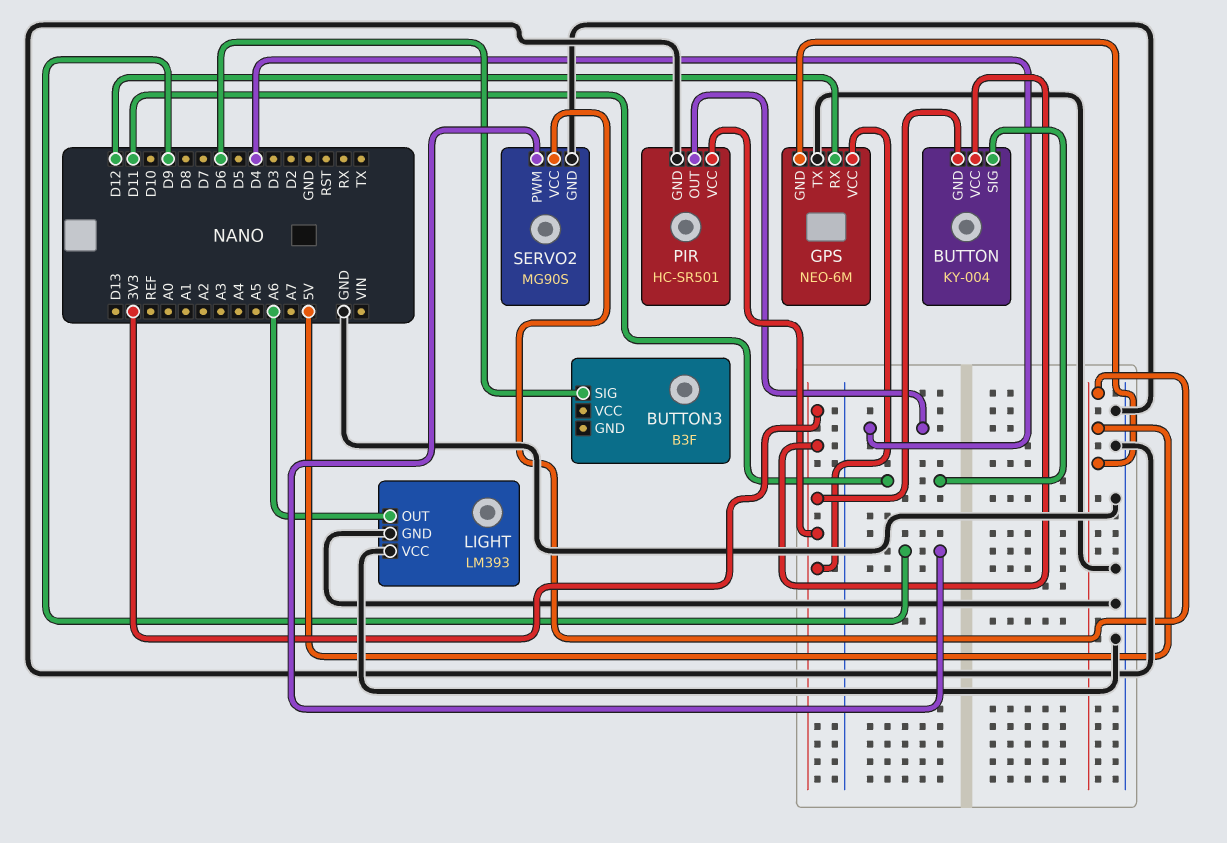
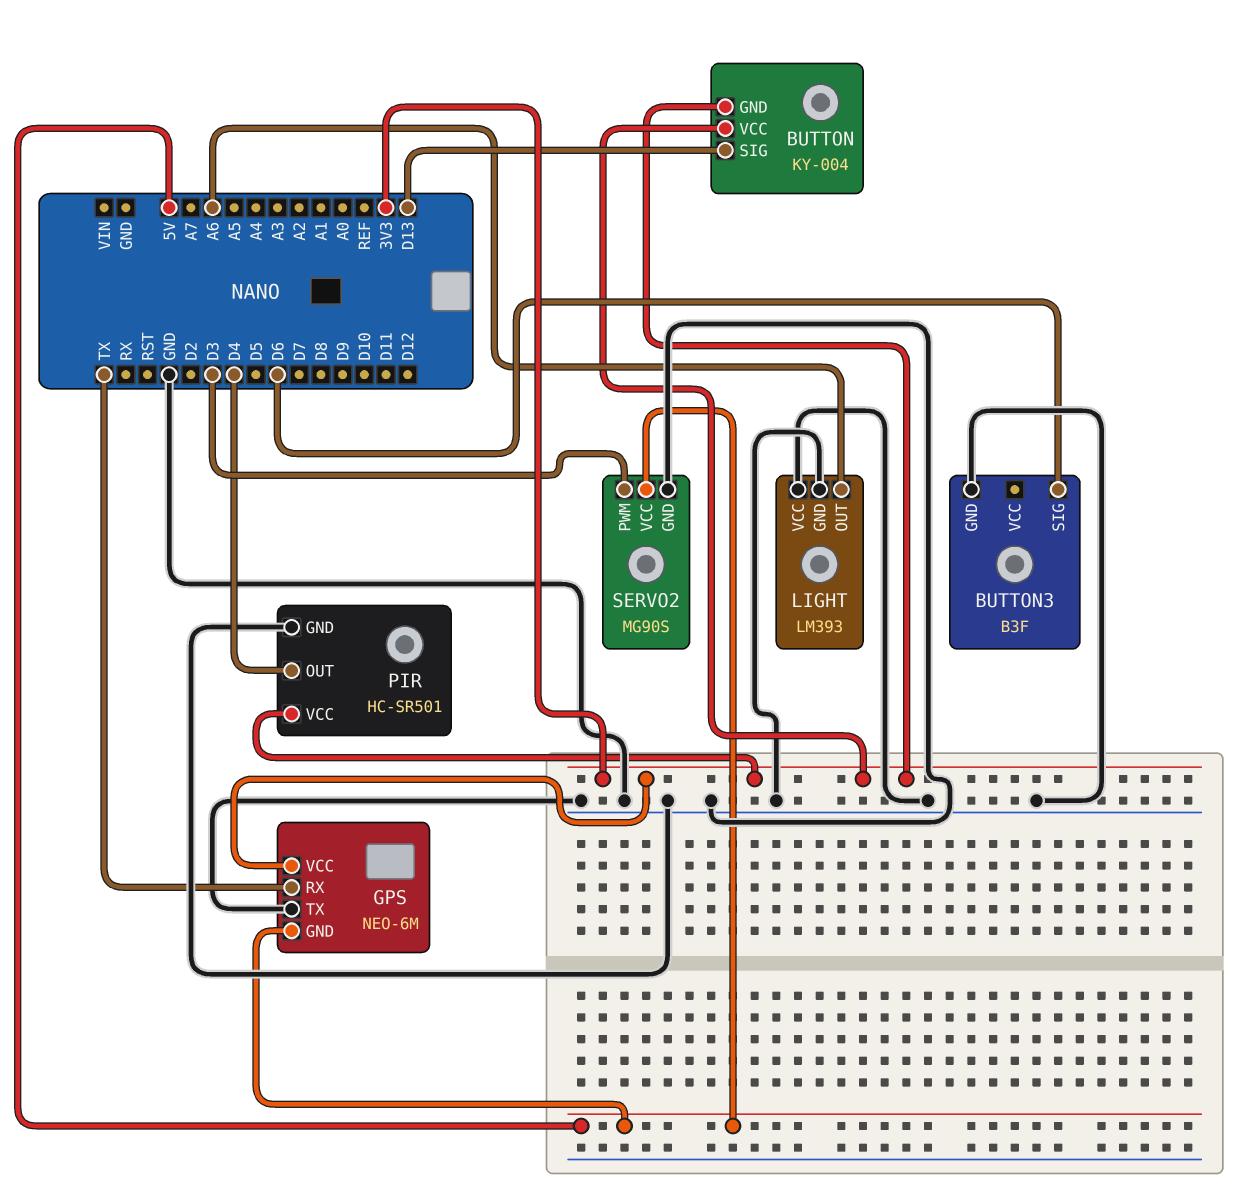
BUTTON pin SIG: D11 -> D13
BUTTON3 pin GND: none -> GND
GPS pin RX: D12 -> TX
SERVO2 pin PWM: D9 -> D3

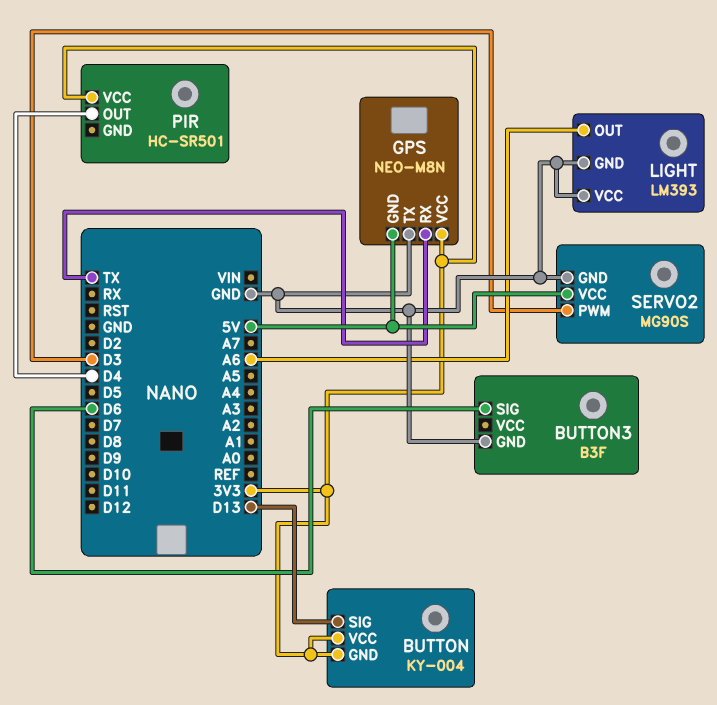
GPS: NEO-6M -> NEO-M8N
PIR pin GND: GND -> none

